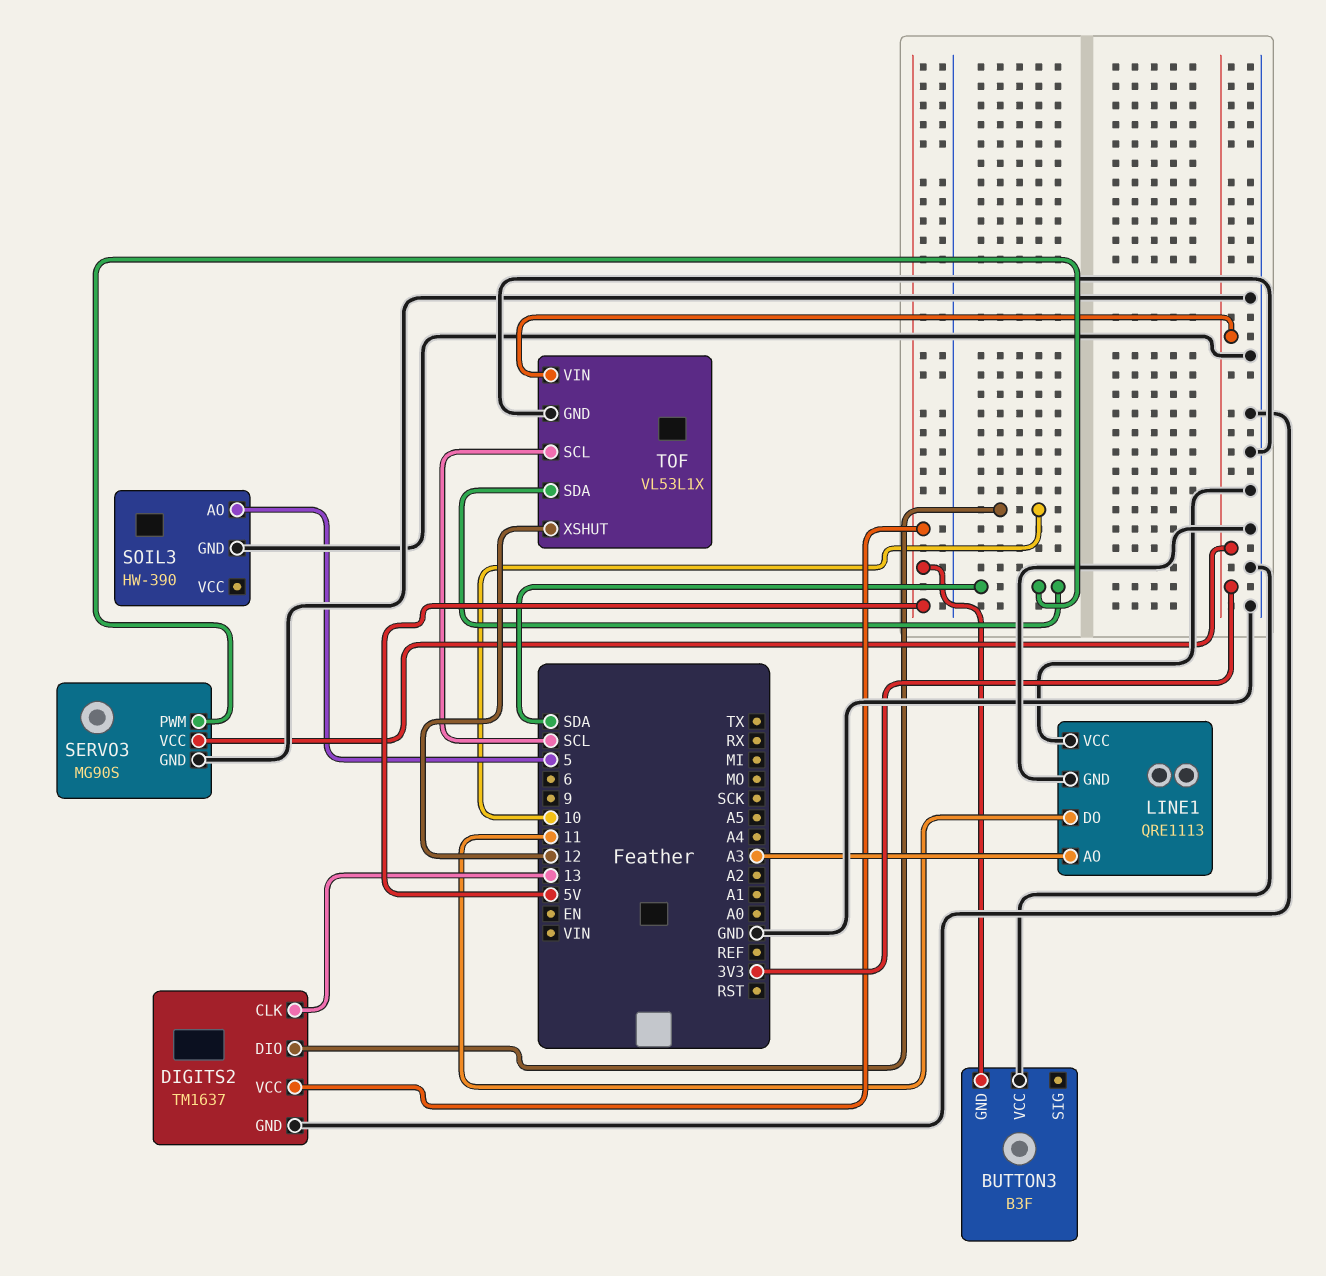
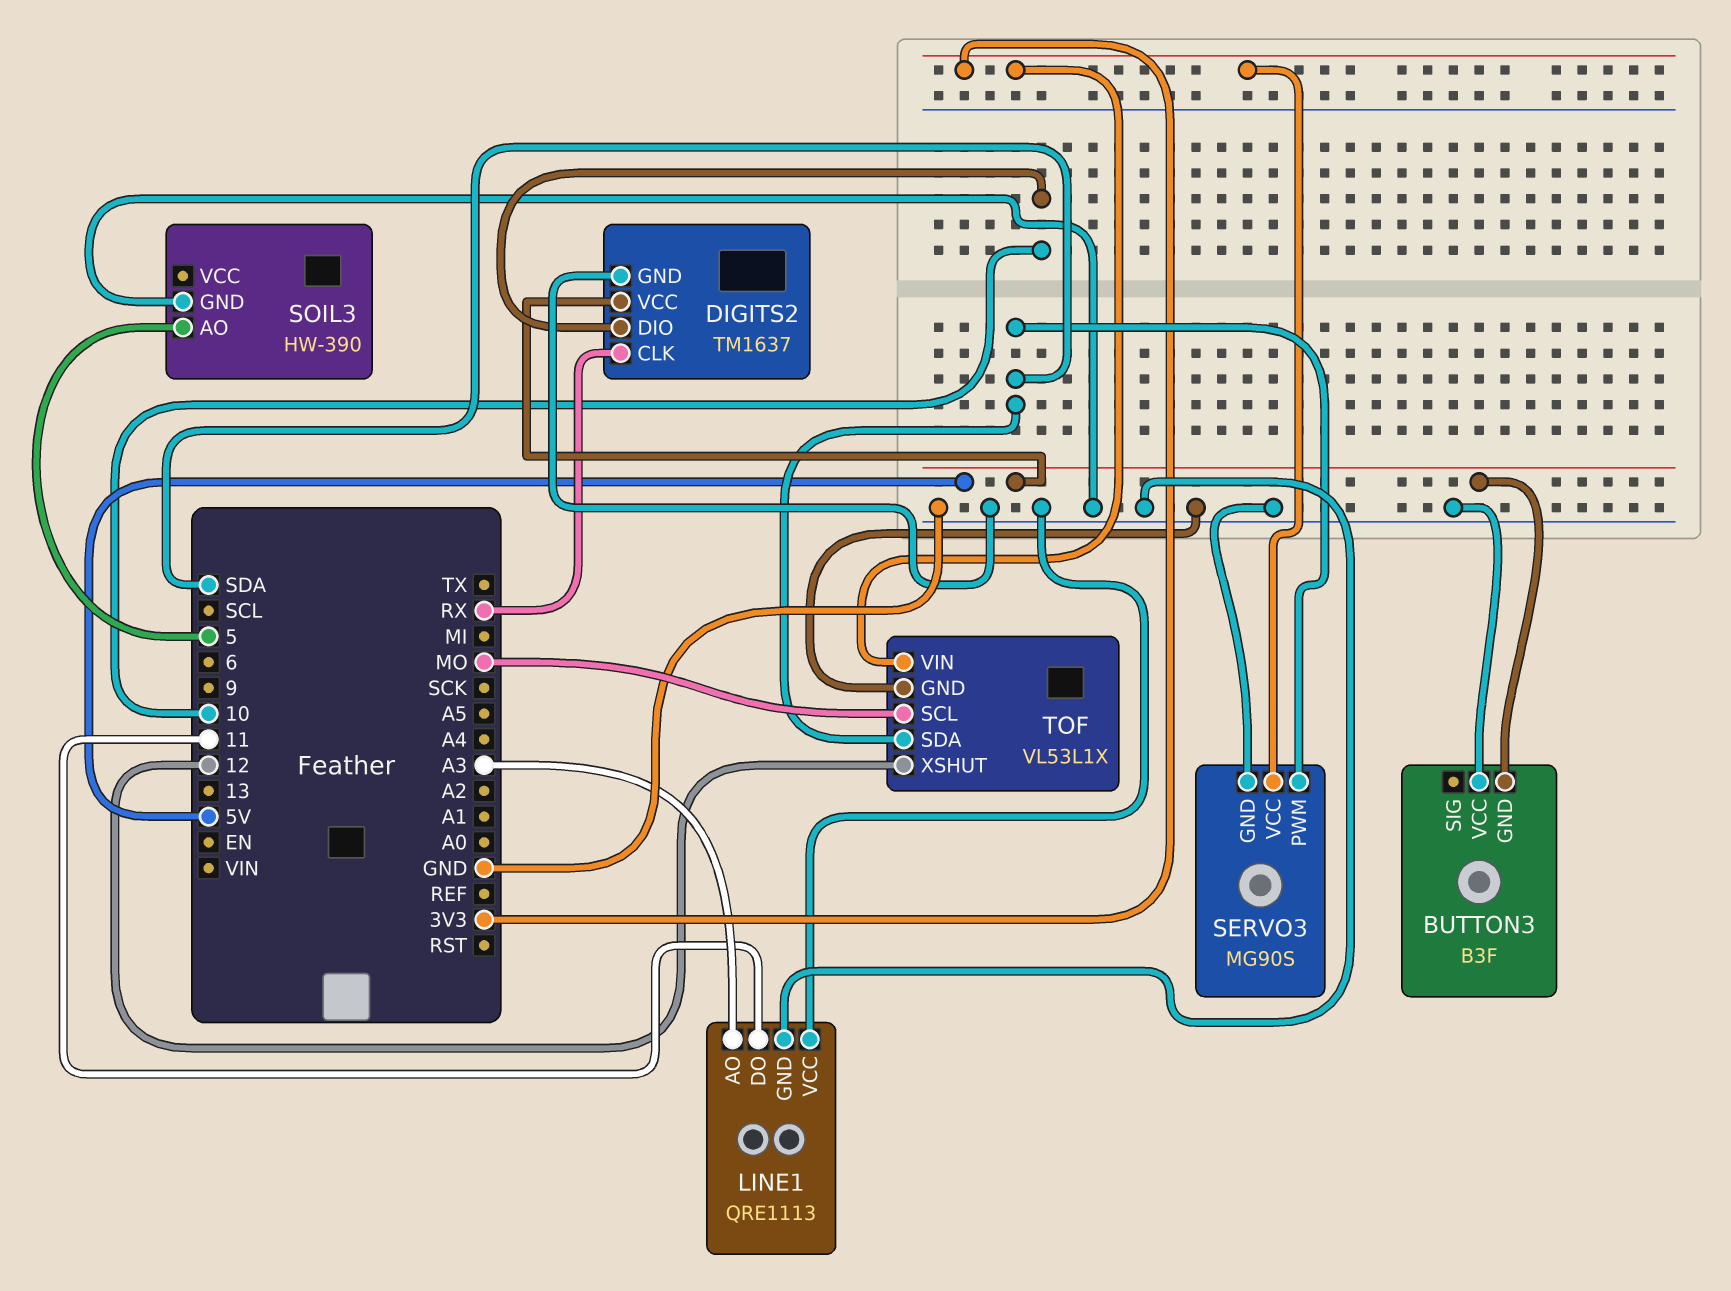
DIGITS2 pin CLK: 13 -> RX
TOF pin SCL: SCL -> MO

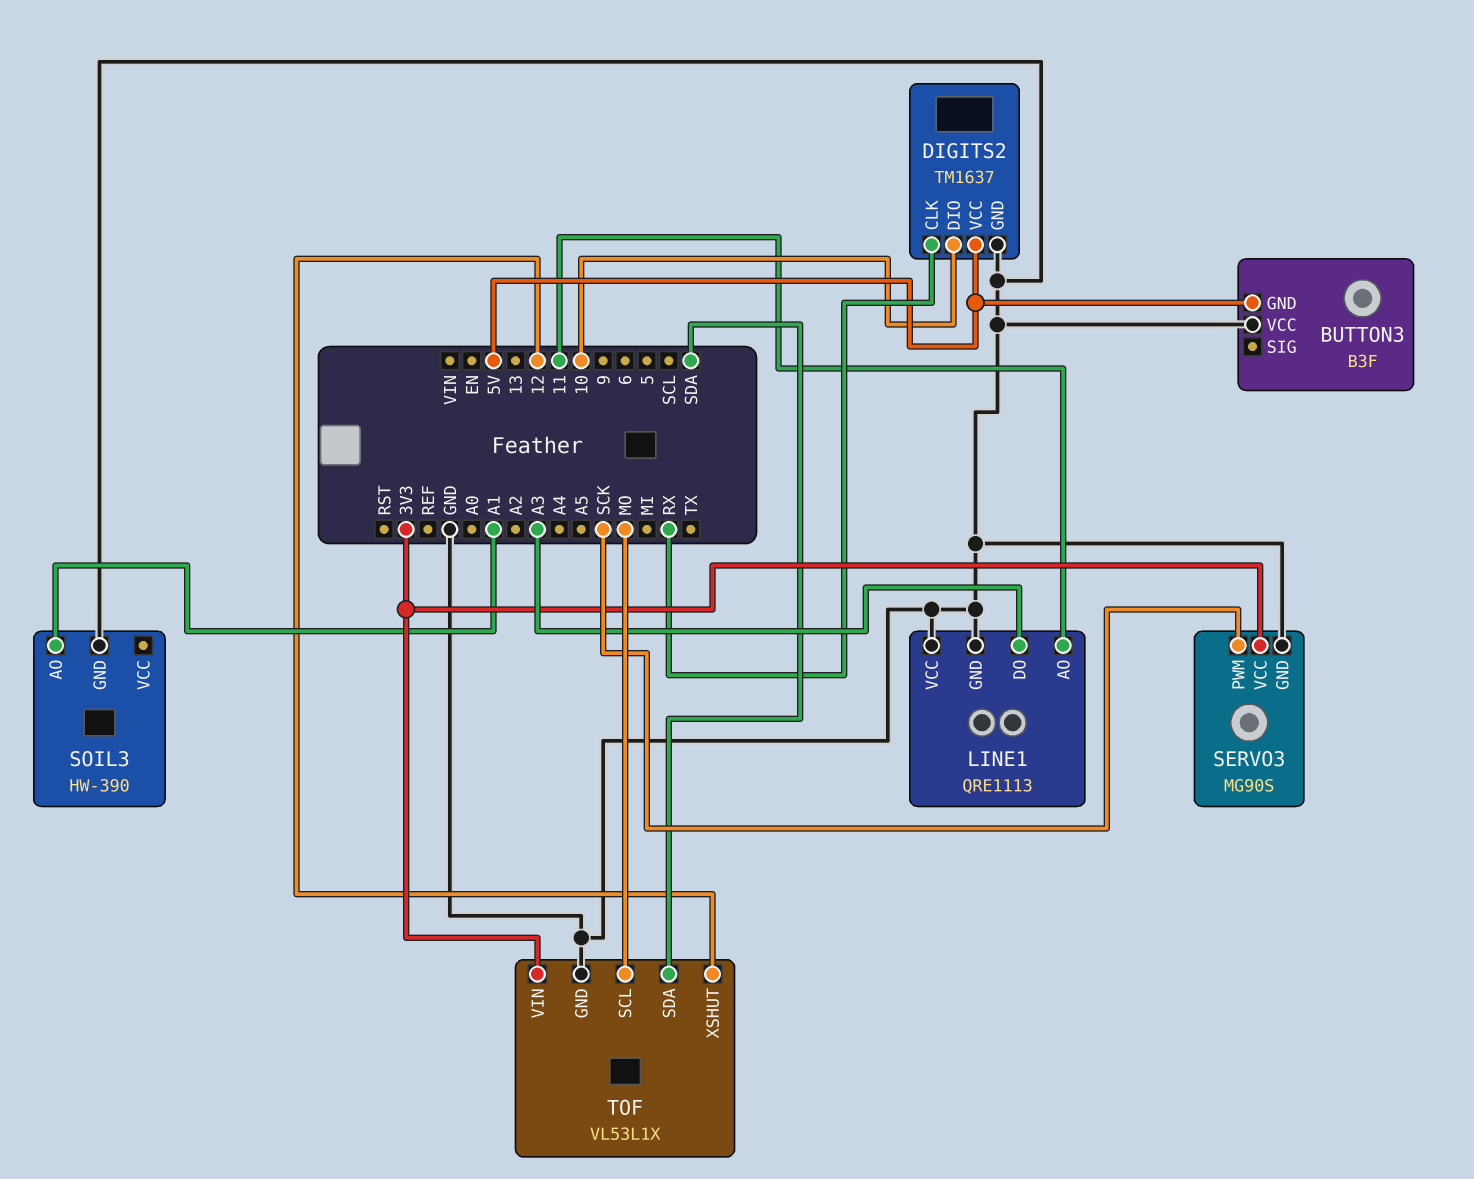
LINE1 pin AO: A3 -> 11
LINE1 pin DO: 11 -> A3
SERVO3 pin PWM: SDA -> SCK
SOIL3 pin AO: 5 -> A1

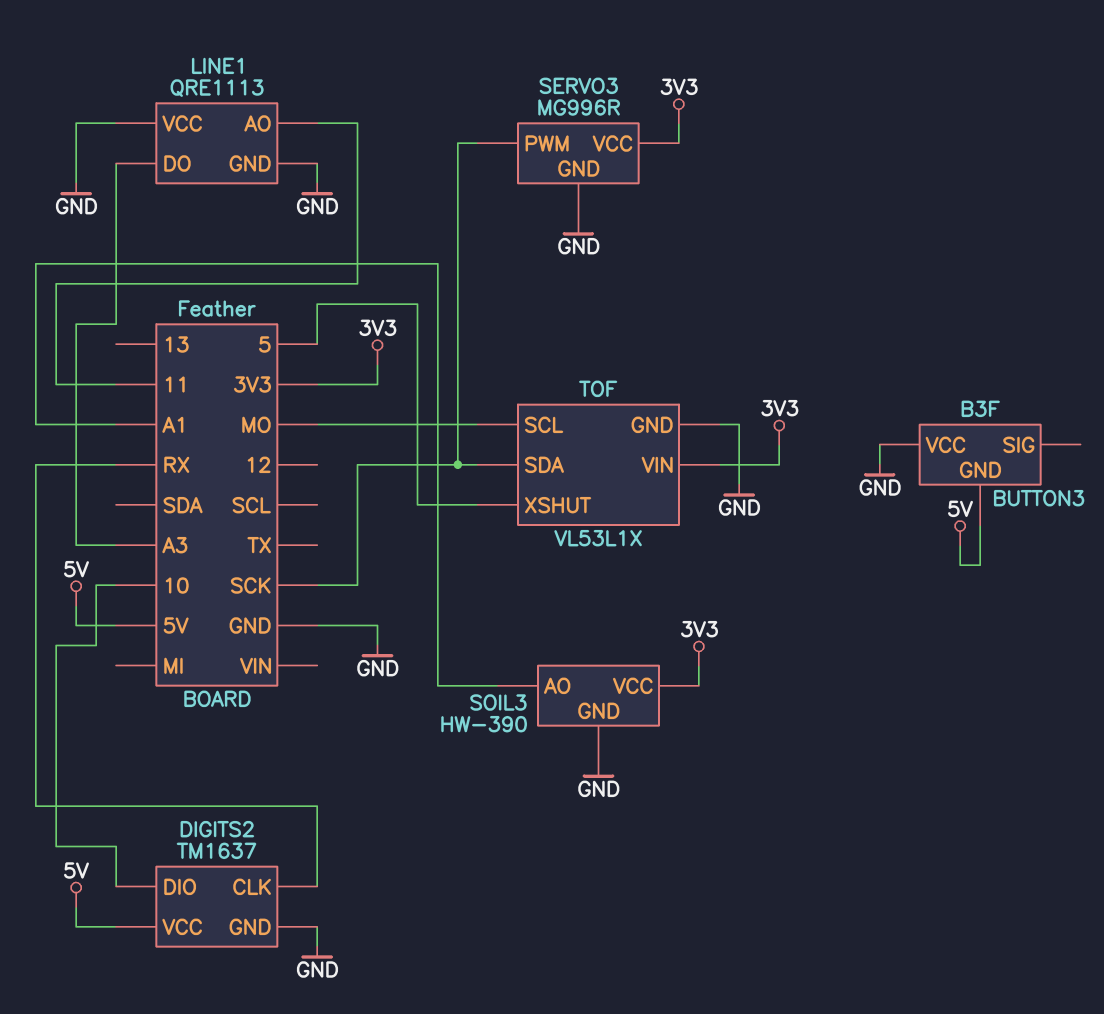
SERVO3: MG90S -> MG996R
SOIL3 pin VCC: none -> 3V3
TOF pin SDA: SDA -> SCK
TOF pin XSHUT: 12 -> 5

